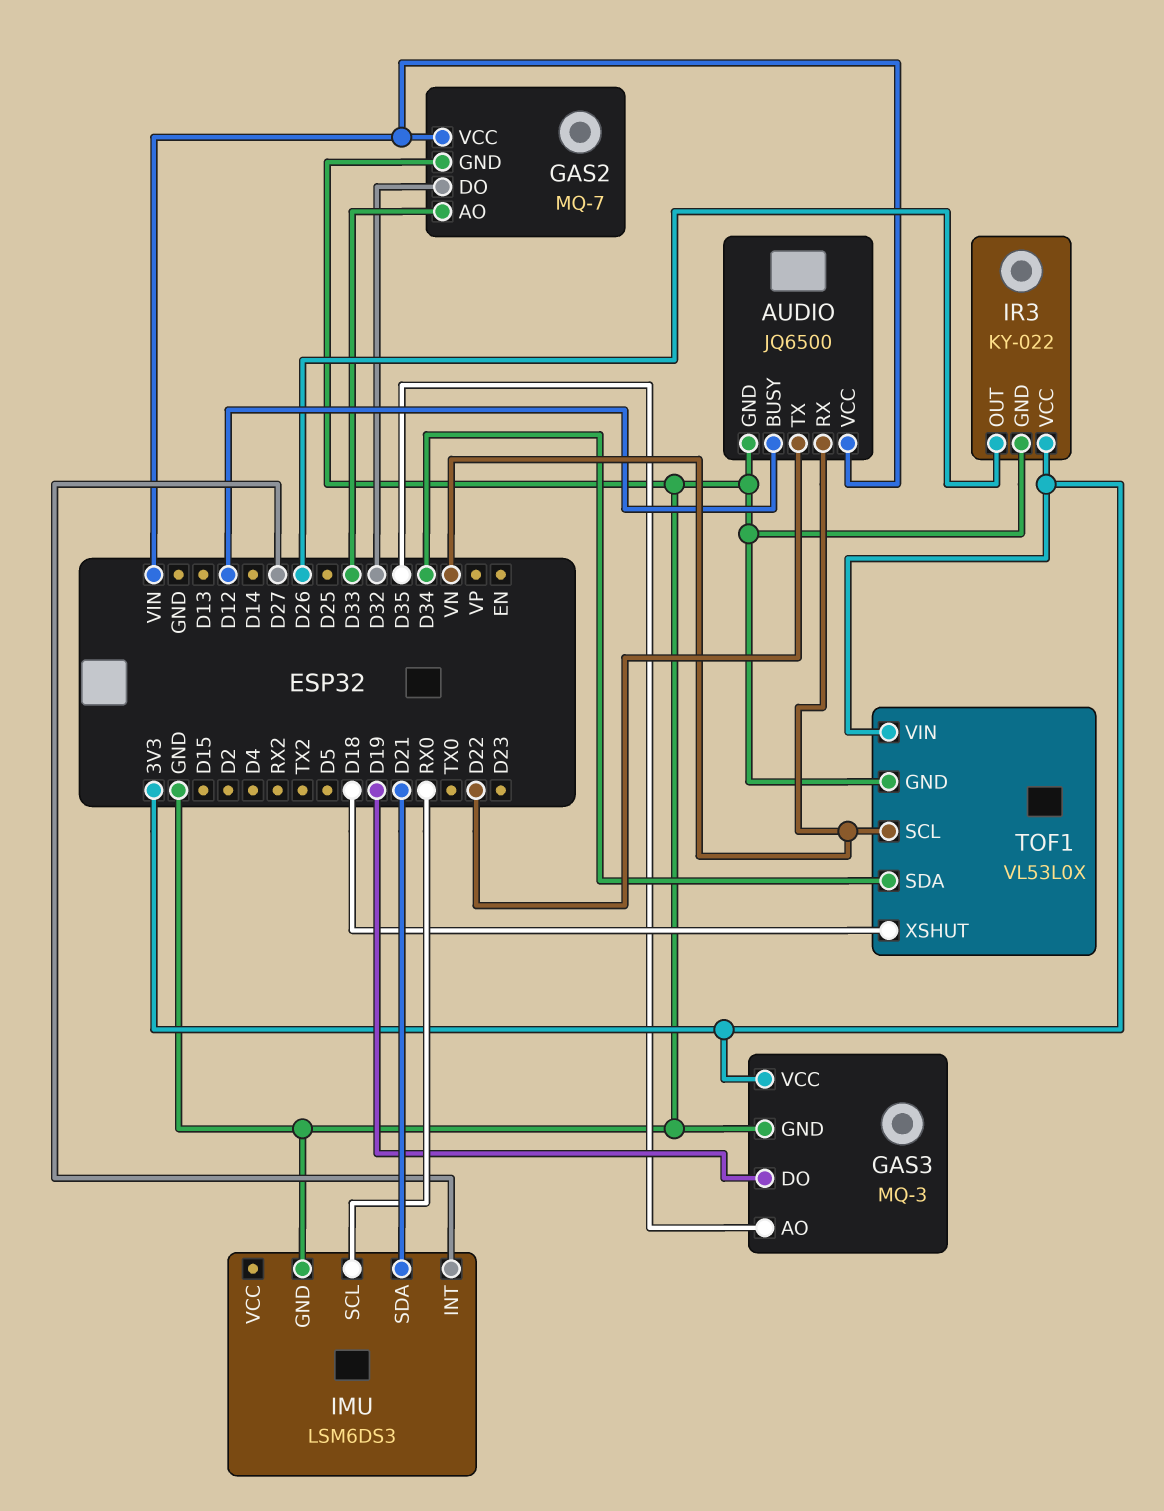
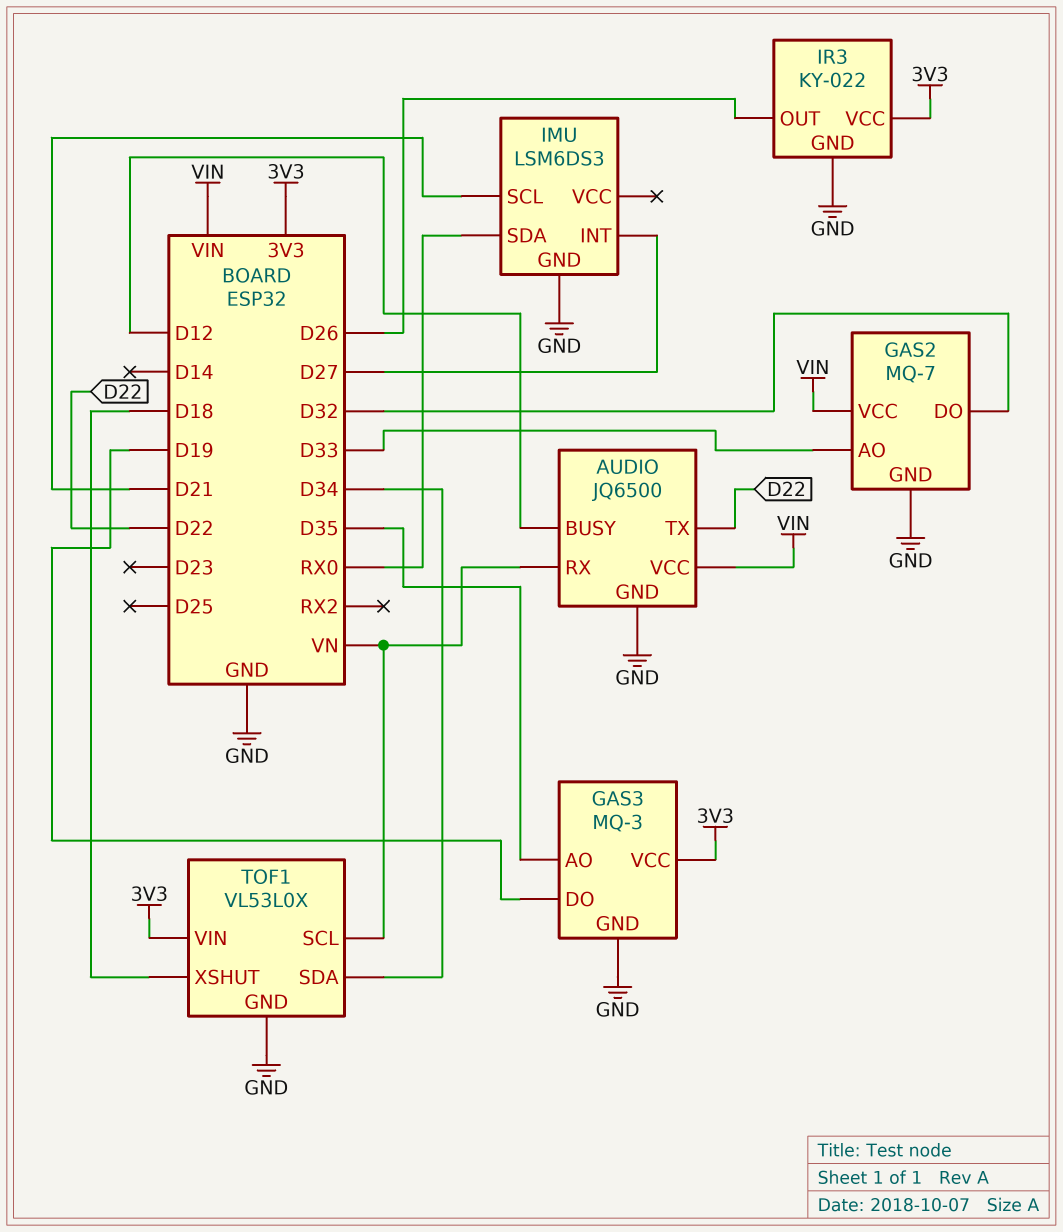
IMU pin SCL: RX0 -> D21
IMU pin SDA: D21 -> RX0

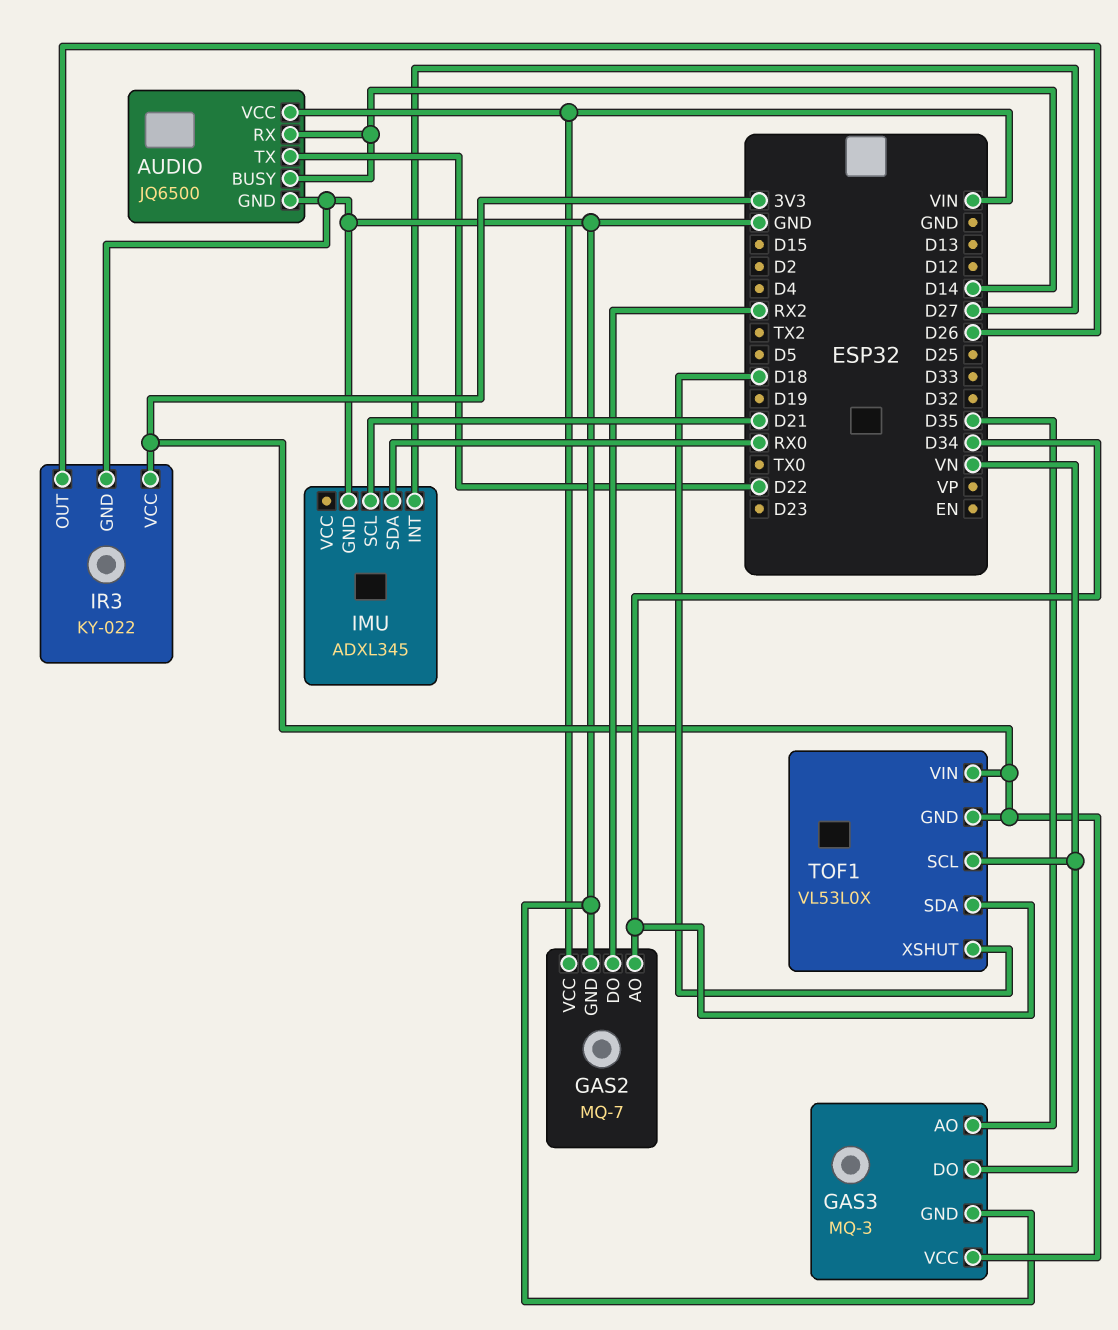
AUDIO pin BUSY: D12 -> D14
AUDIO pin RX: VN -> D14
GAS2 pin AO: D33 -> D34
GAS2 pin DO: D32 -> RX2
GAS3 pin DO: D19 -> VN
IMU: LSM6DS3 -> ADXL345
TOF1 pin GND: GND -> 3V3

